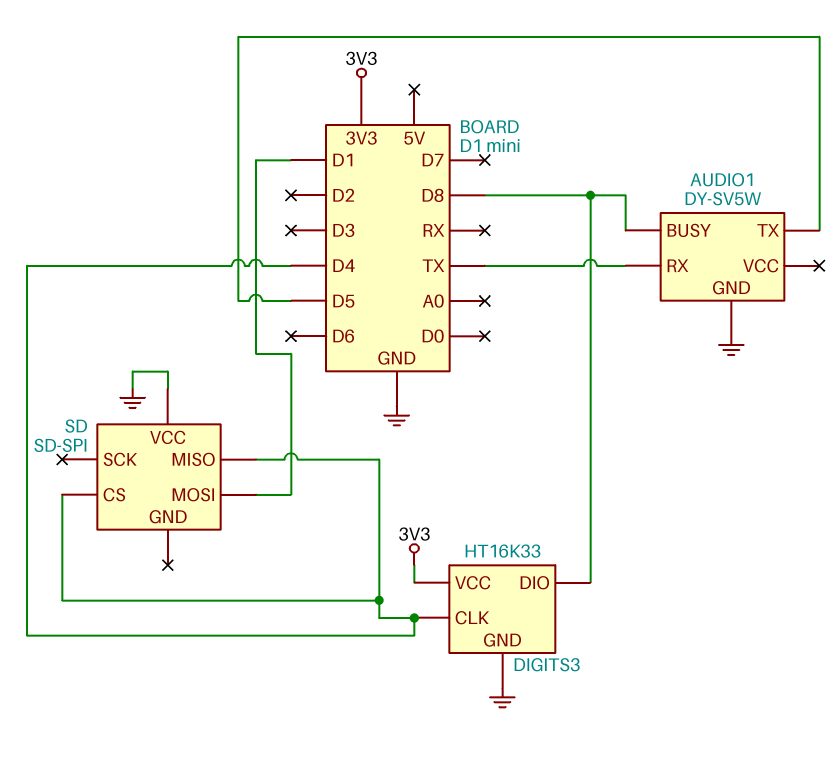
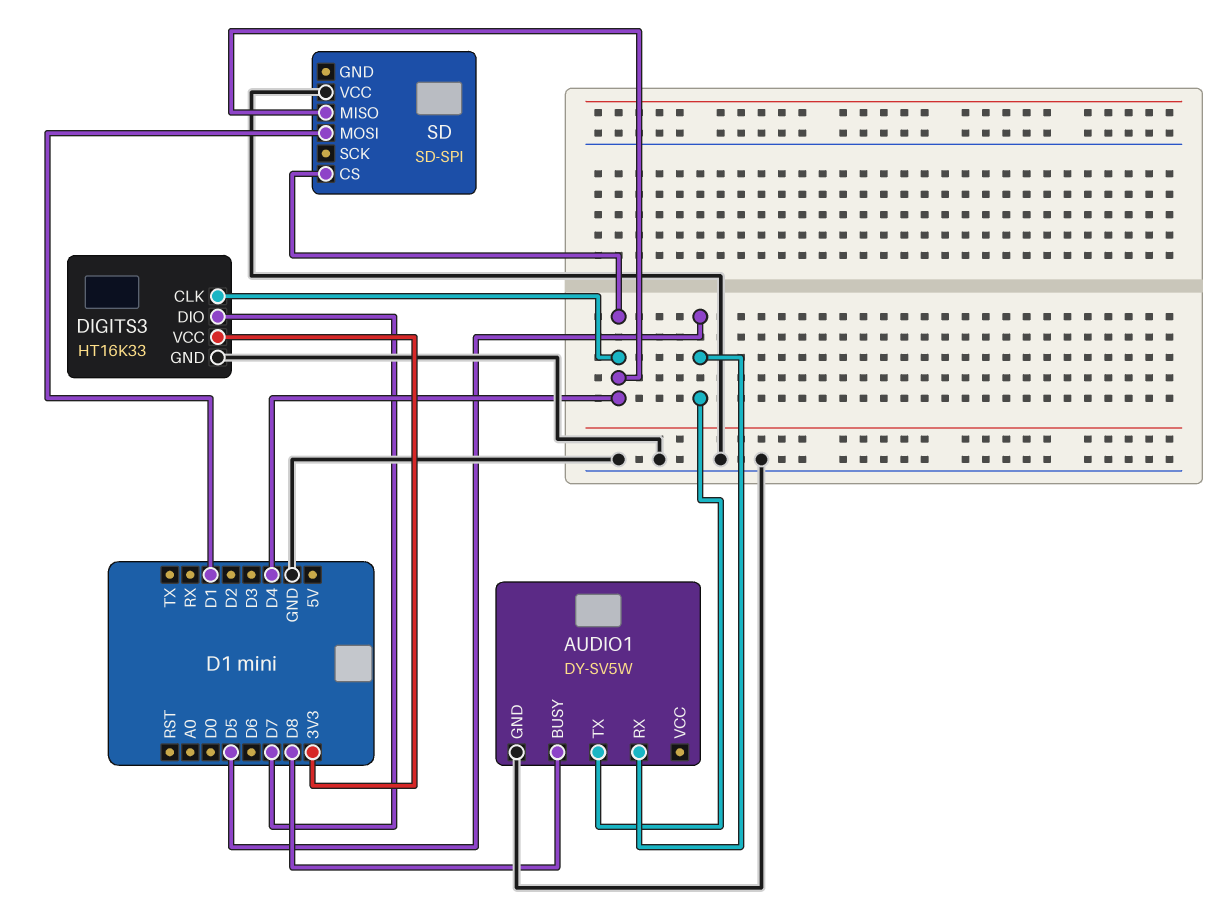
AUDIO1 pin RX: TX -> D5
DIGITS3 pin DIO: D8 -> D7

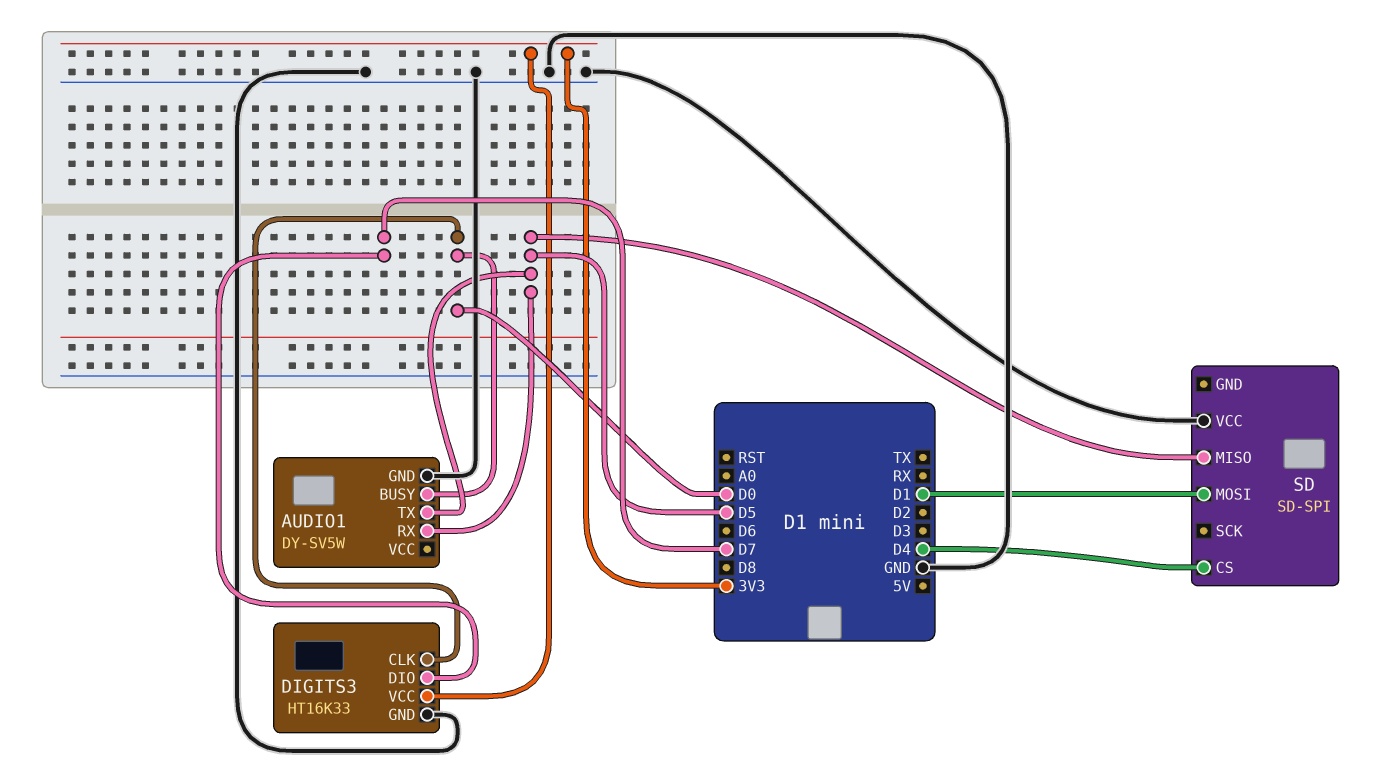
AUDIO1 pin BUSY: D8 -> D0
DIGITS3 pin CLK: D4 -> D0
SD pin MISO: D4 -> D5

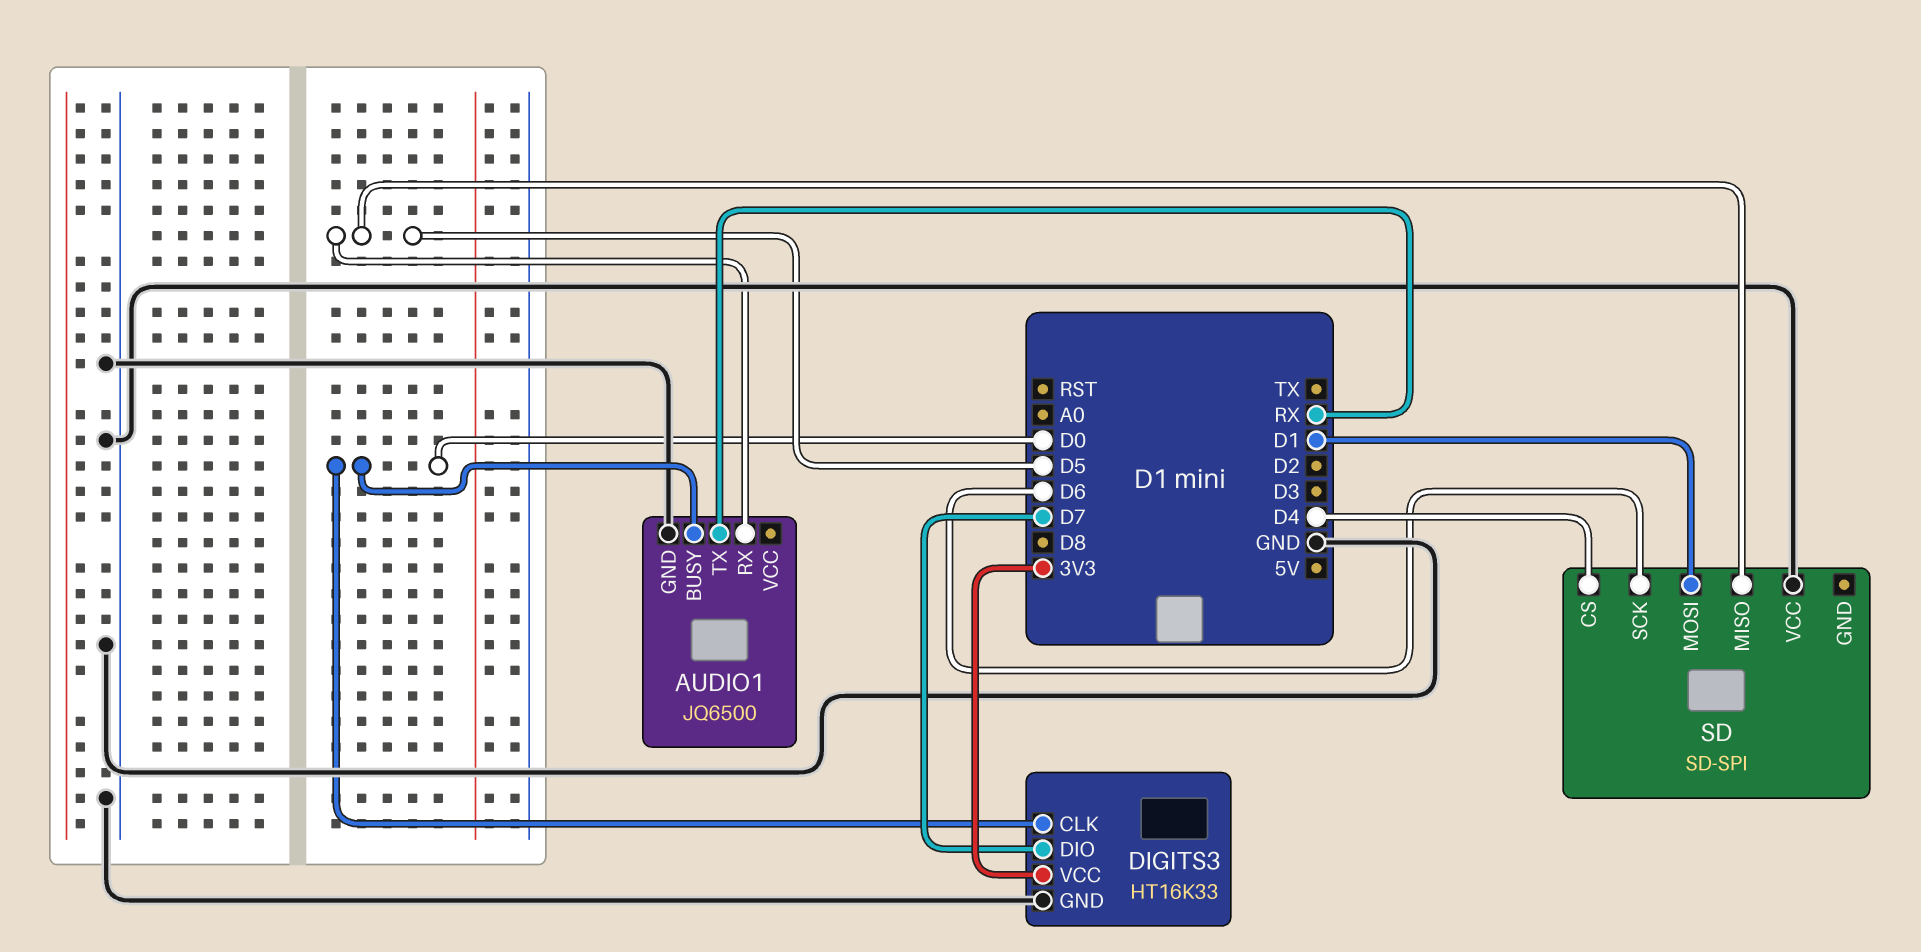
AUDIO1: DY-SV5W -> JQ6500
AUDIO1 pin TX: D5 -> RX
SD pin SCK: none -> D6

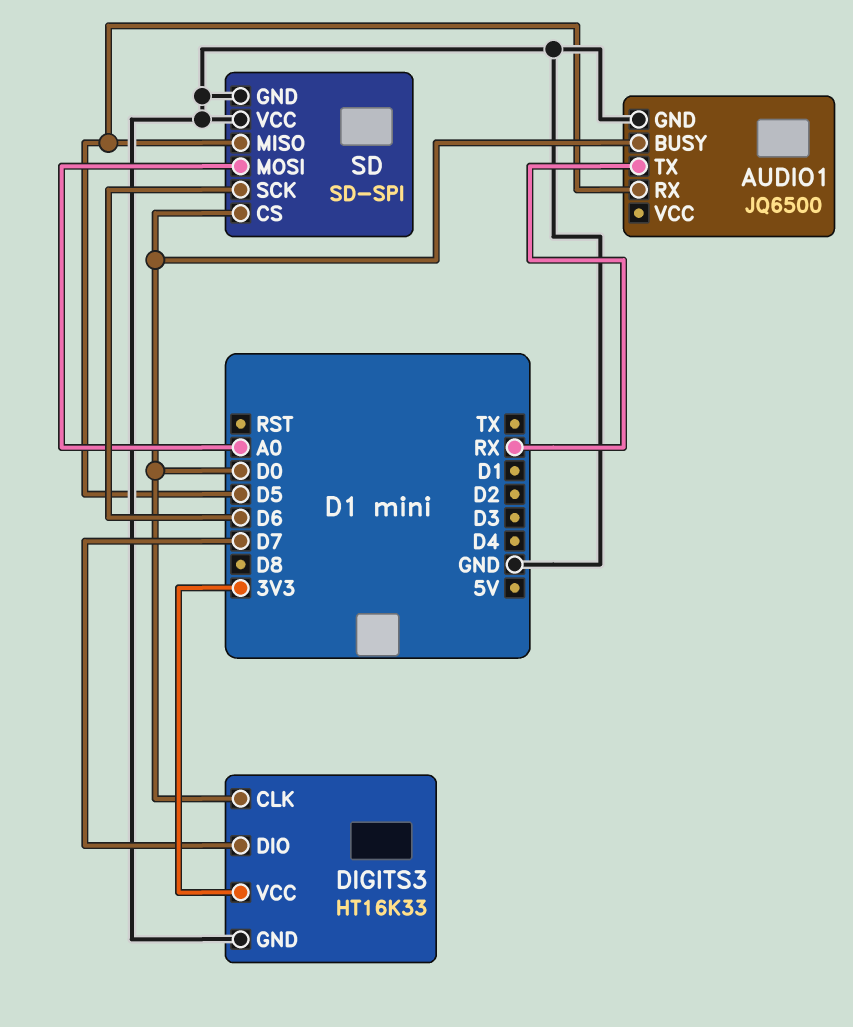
SD pin CS: D4 -> D0
SD pin GND: none -> GND
SD pin MOSI: D1 -> A0

